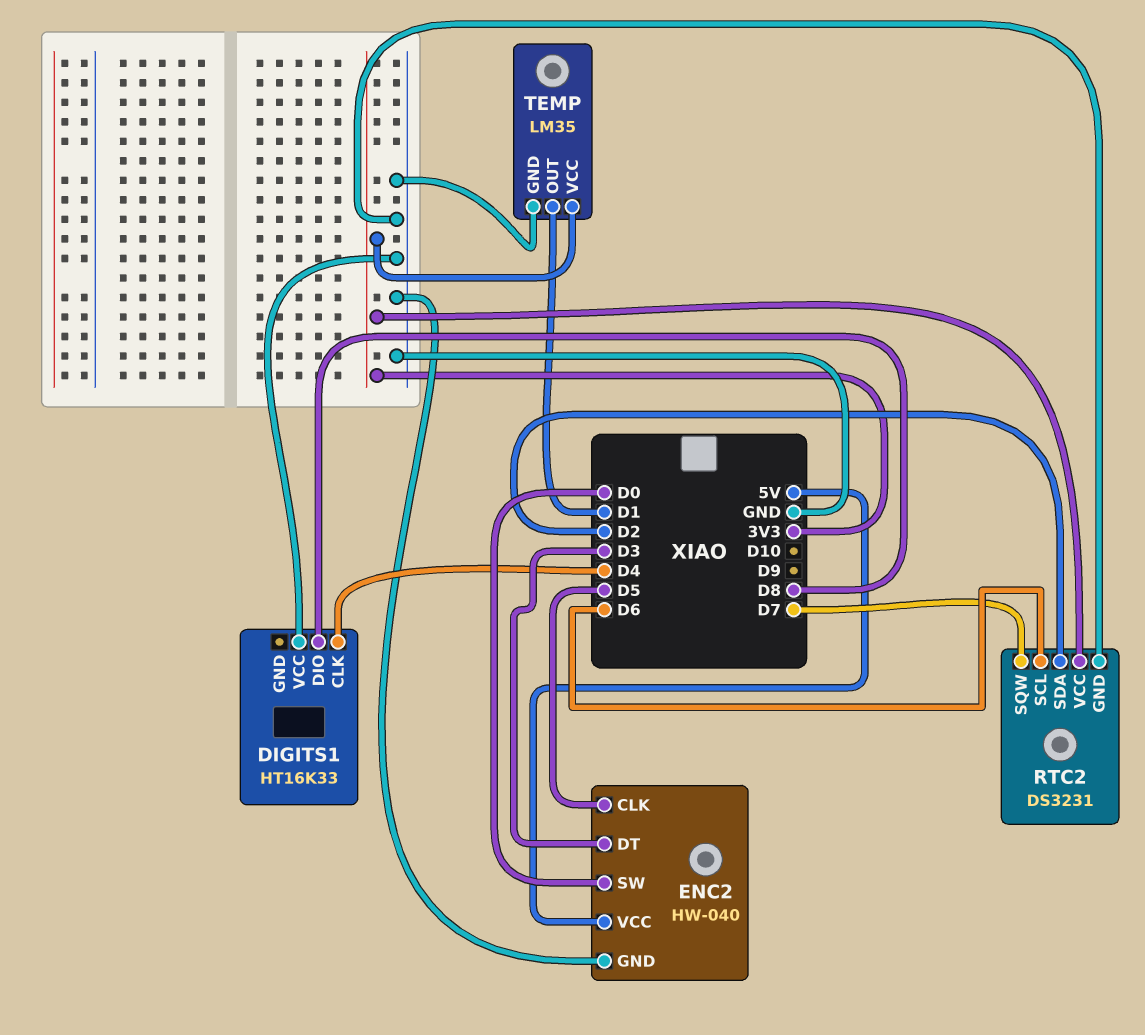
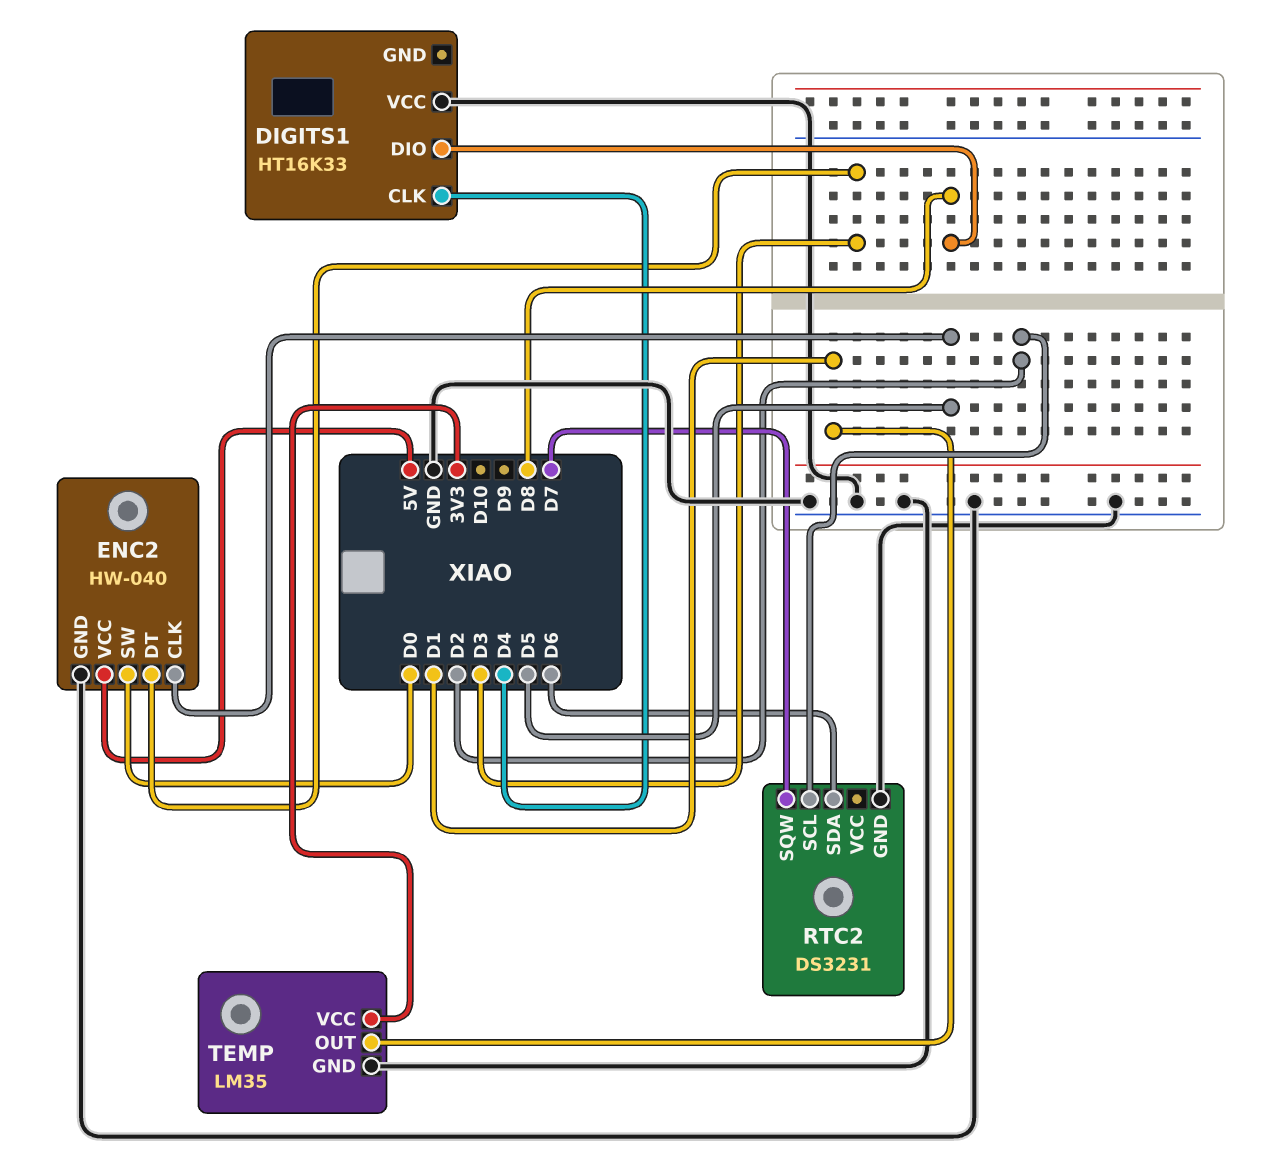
RTC2 pin SCL: D6 -> D2
RTC2 pin SDA: D2 -> D6
RTC2 pin VCC: 3V3 -> none

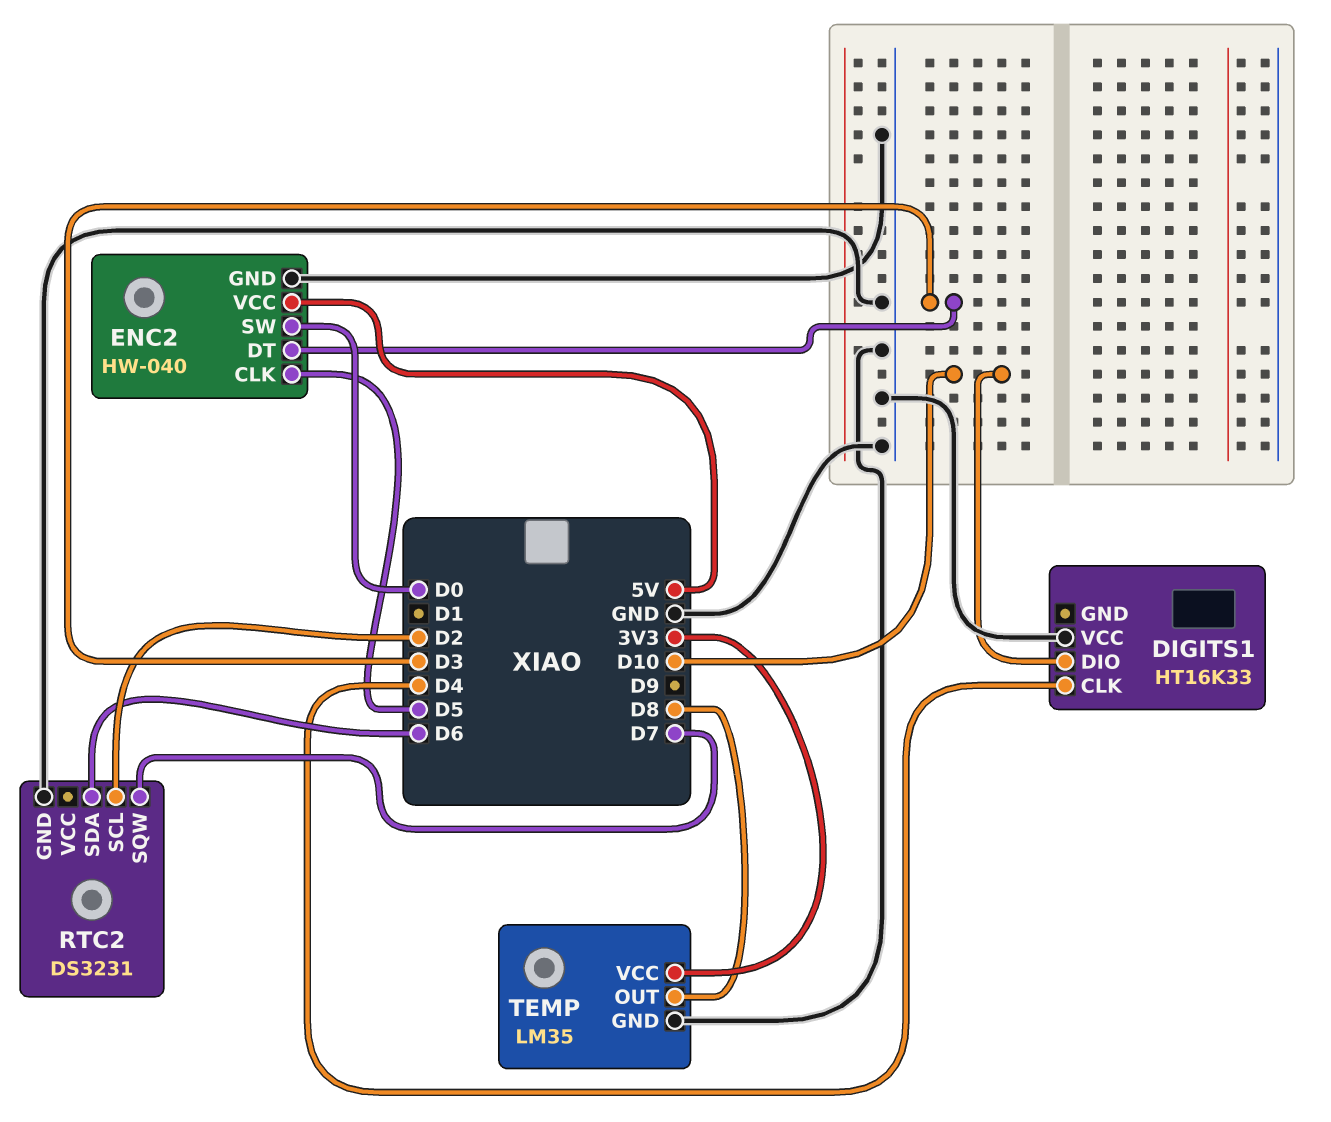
DIGITS1 pin DIO: D8 -> D10
TEMP pin OUT: D1 -> D8

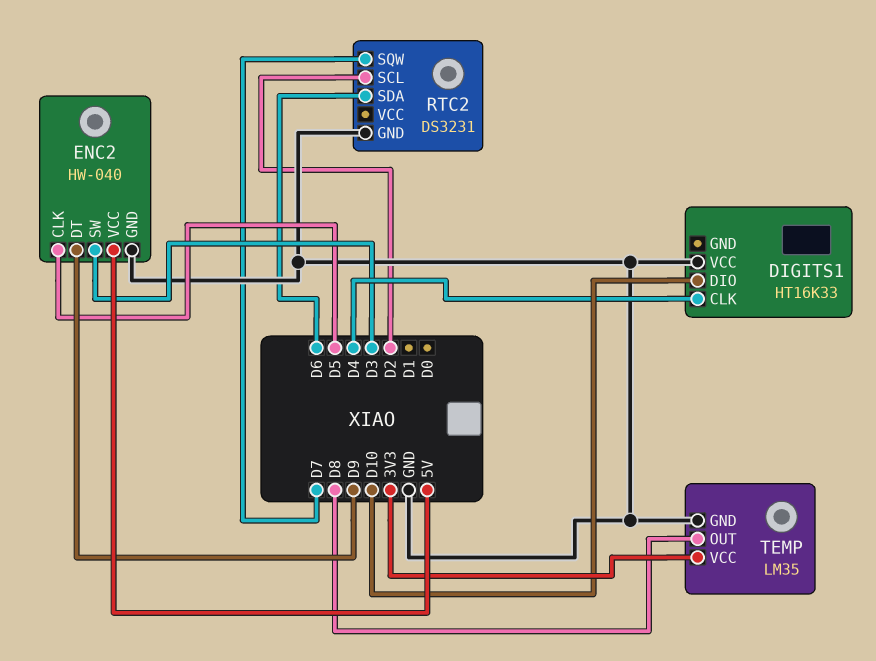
ENC2 pin DT: D3 -> D9
ENC2 pin SW: D0 -> D3

